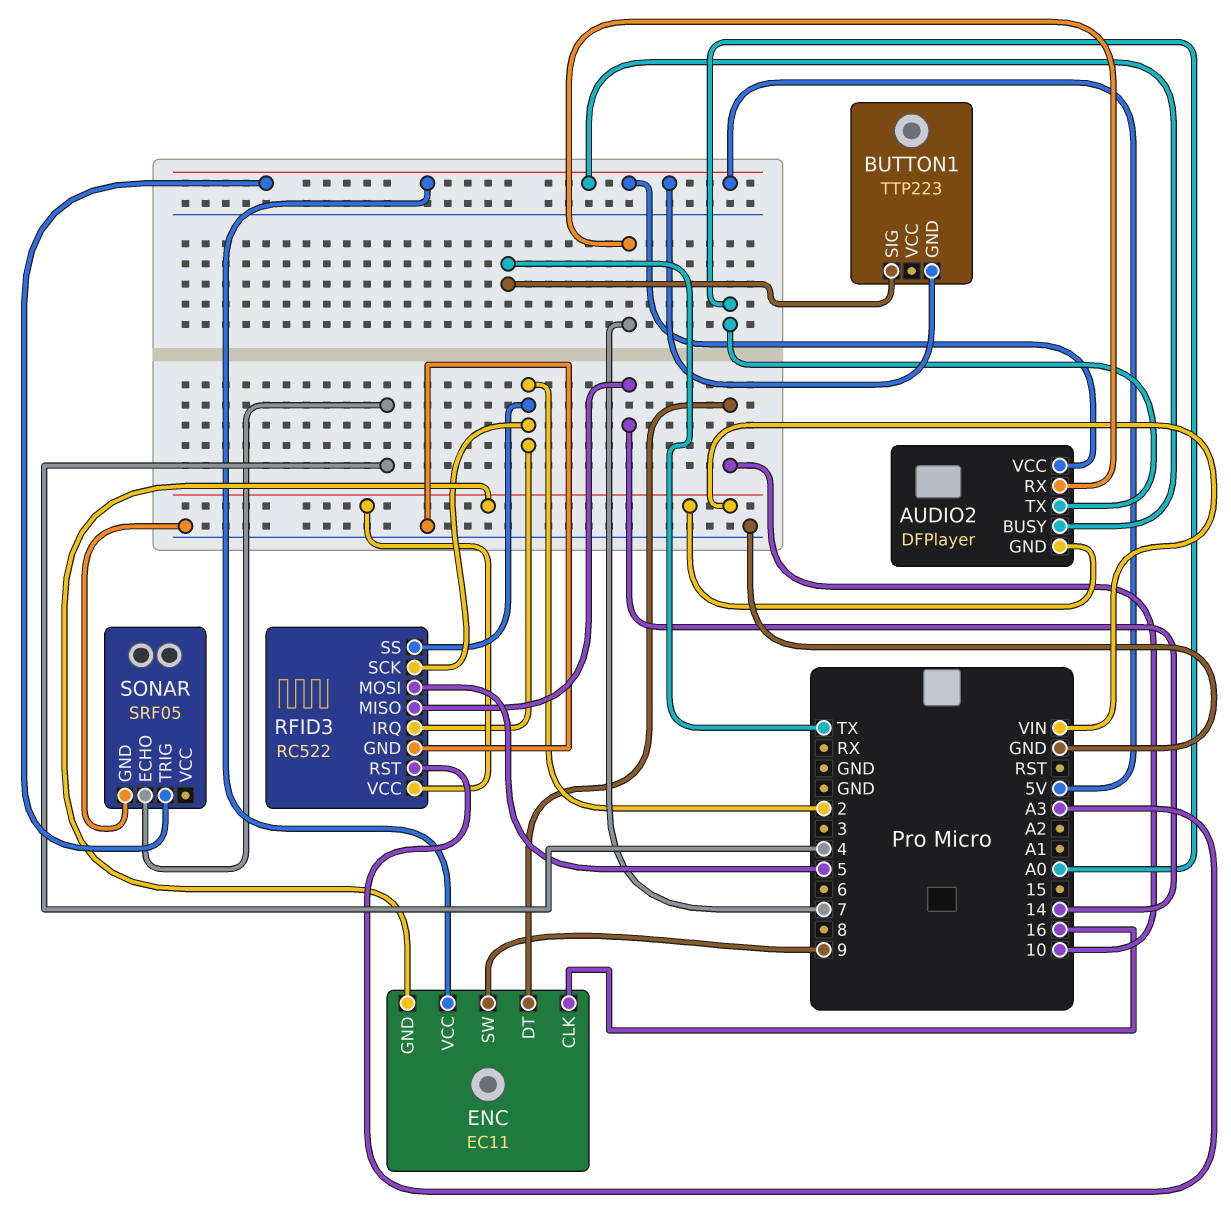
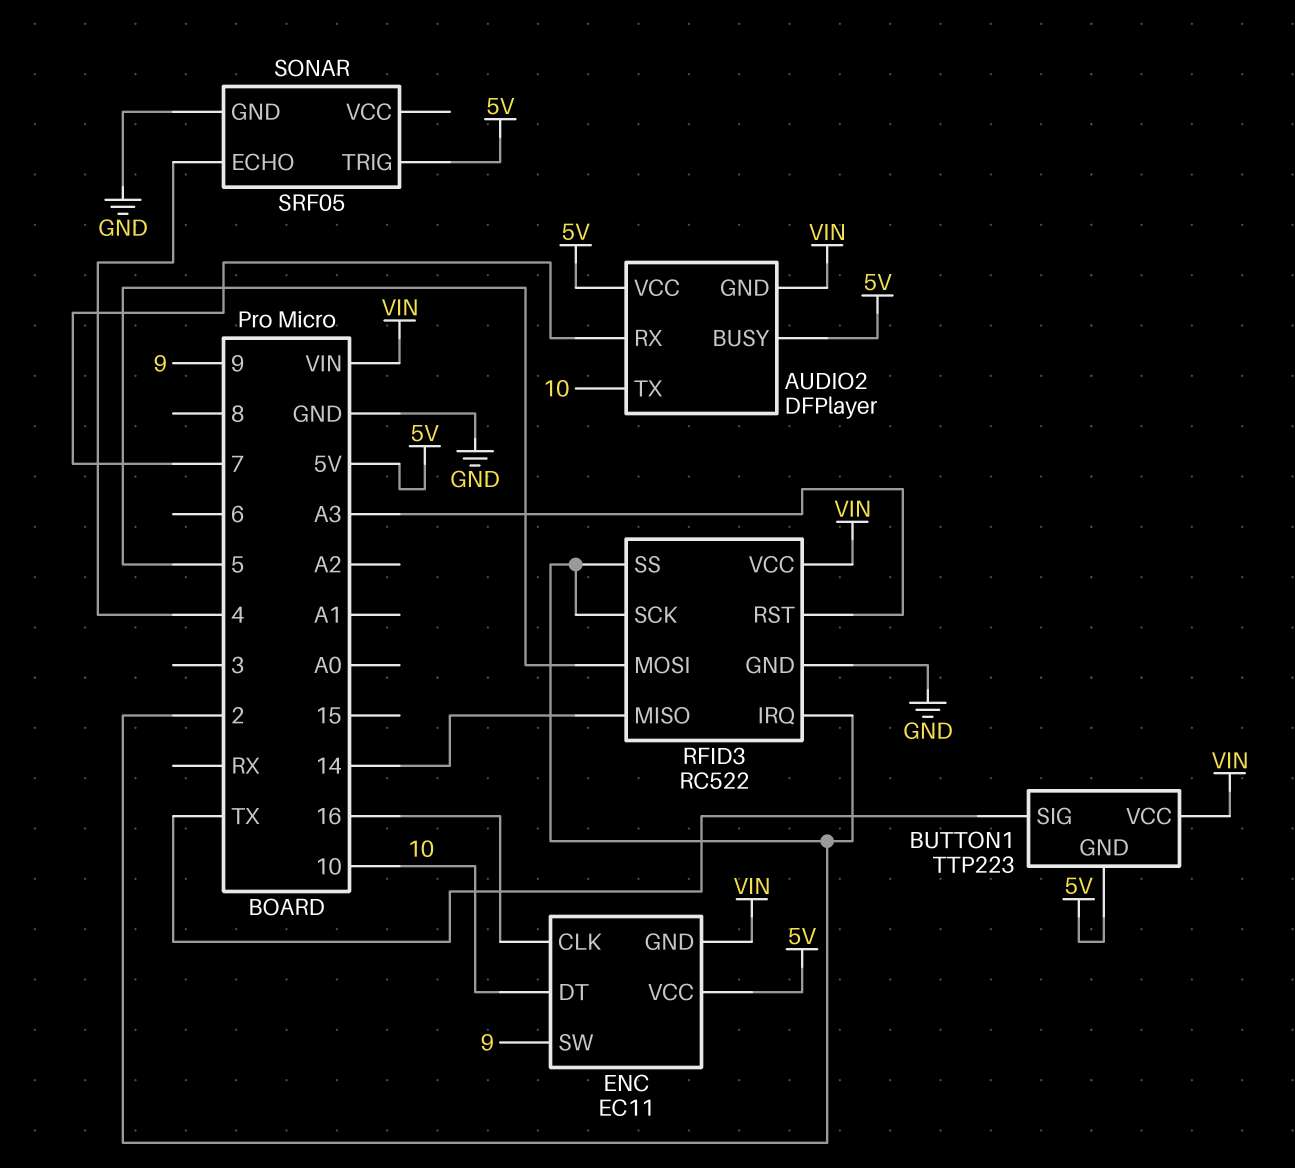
AUDIO2 pin TX: A0 -> 10
BUTTON1 pin VCC: none -> VIN

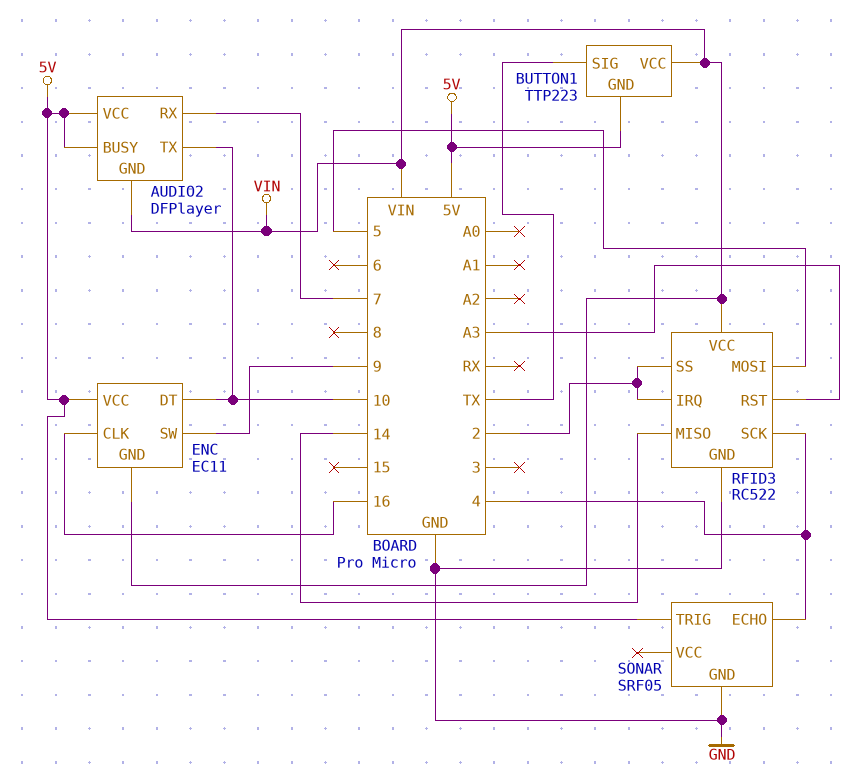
RFID3 pin SCK: 2 -> 4

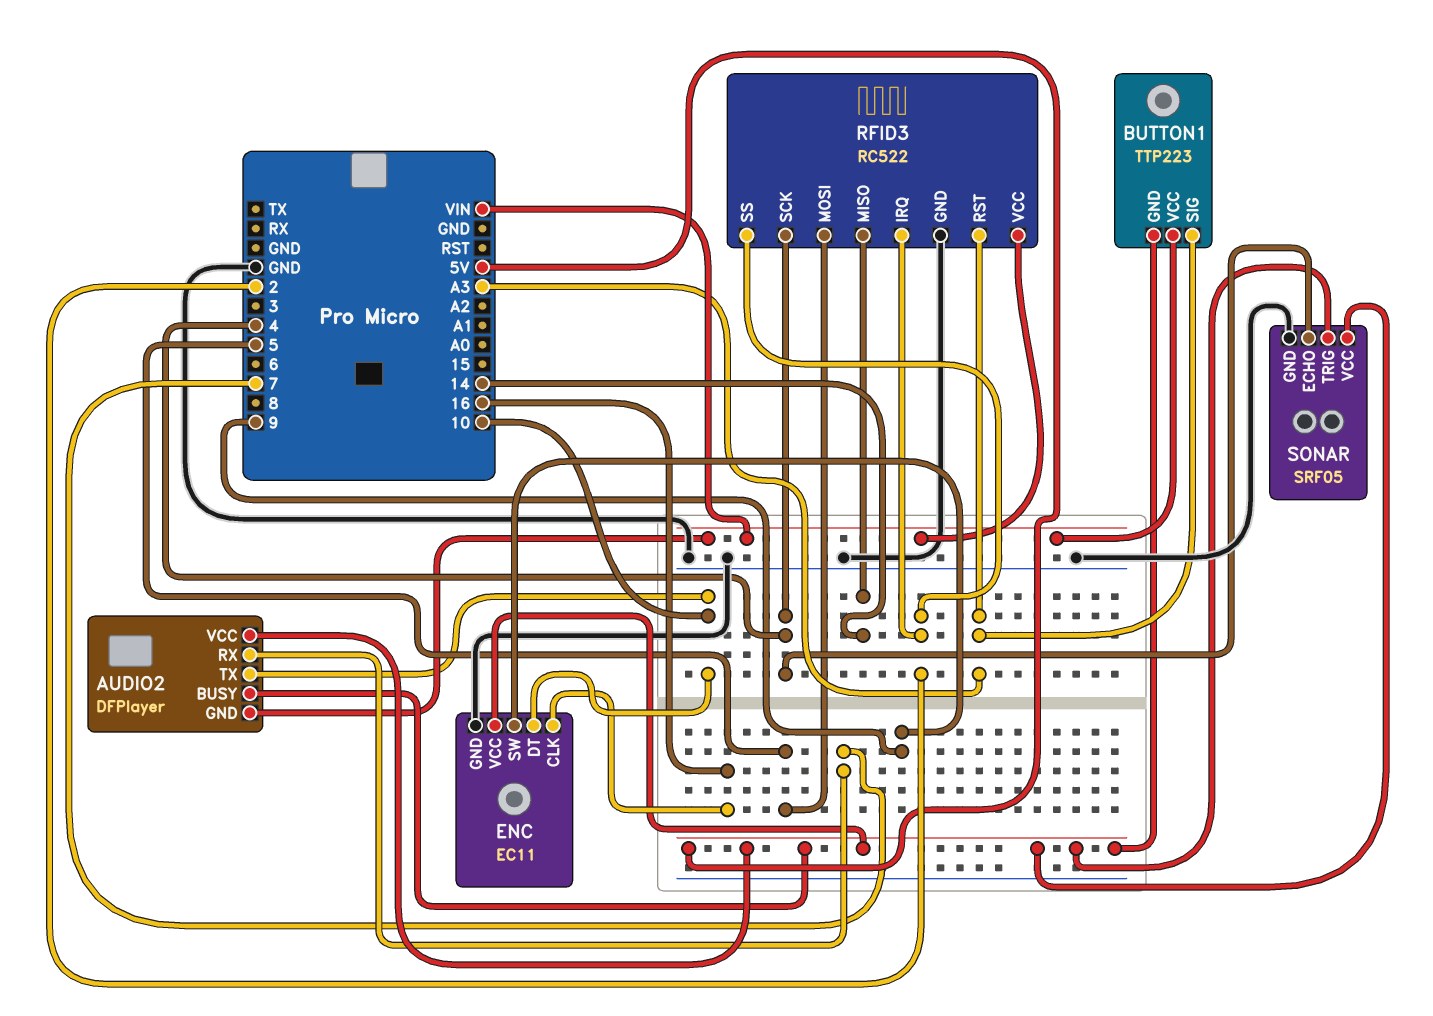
BUTTON1 pin SIG: TX -> A3
ENC pin GND: VIN -> GND
SONAR pin VCC: none -> 5V

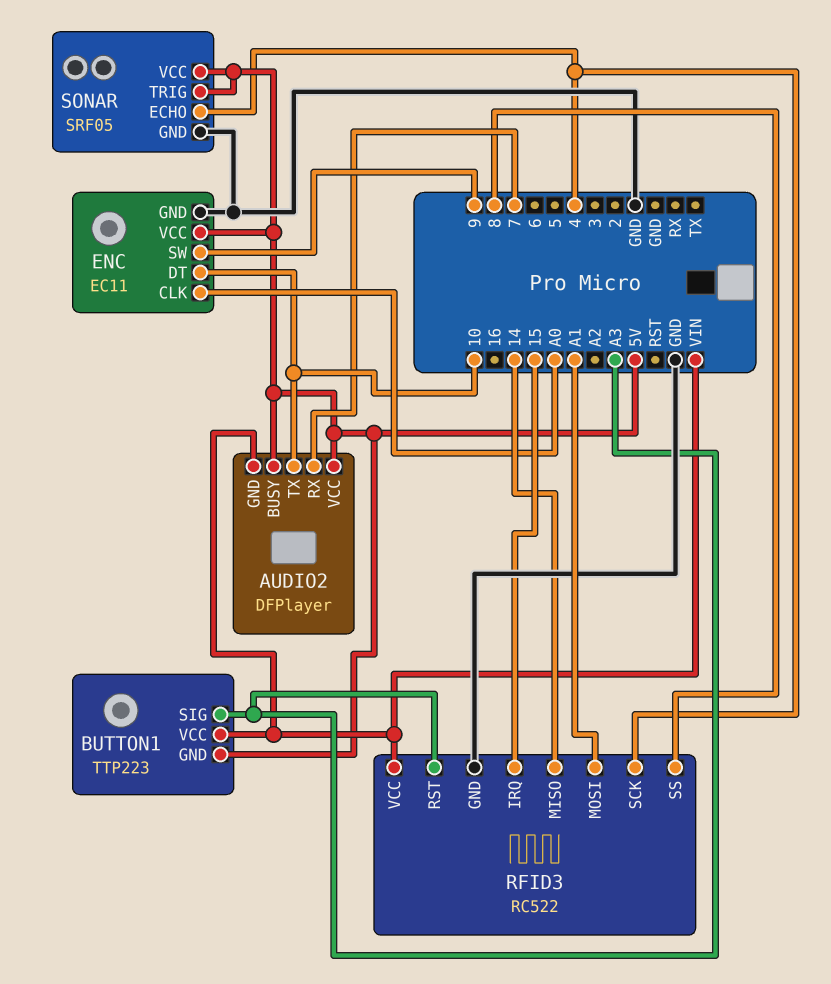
ENC pin CLK: 16 -> A0
RFID3 pin IRQ: 2 -> 15
RFID3 pin MOSI: 5 -> A1
RFID3 pin SS: 2 -> 8

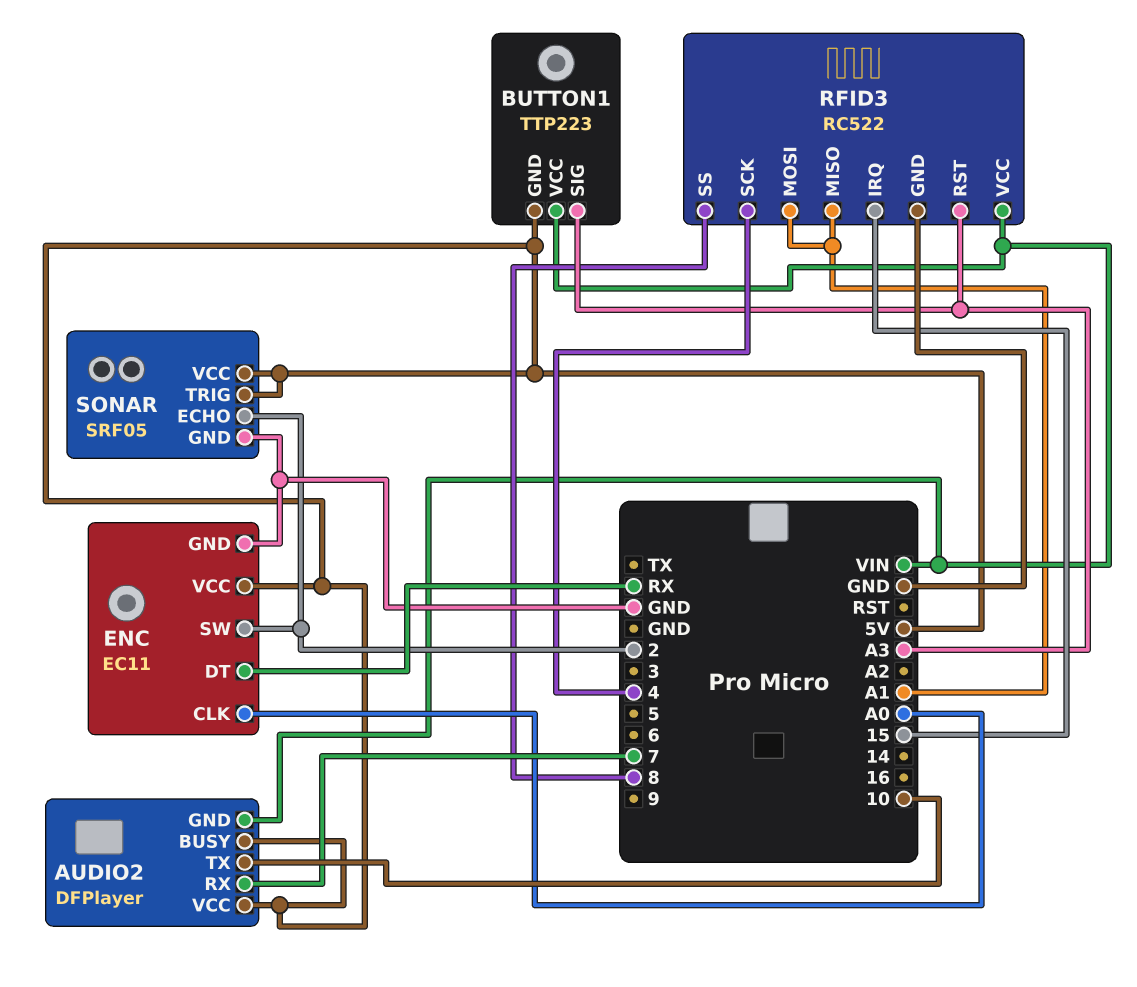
ENC pin DT: 10 -> RX
ENC pin SW: 9 -> 2
RFID3 pin MISO: 14 -> A1
SONAR pin ECHO: 4 -> 2

